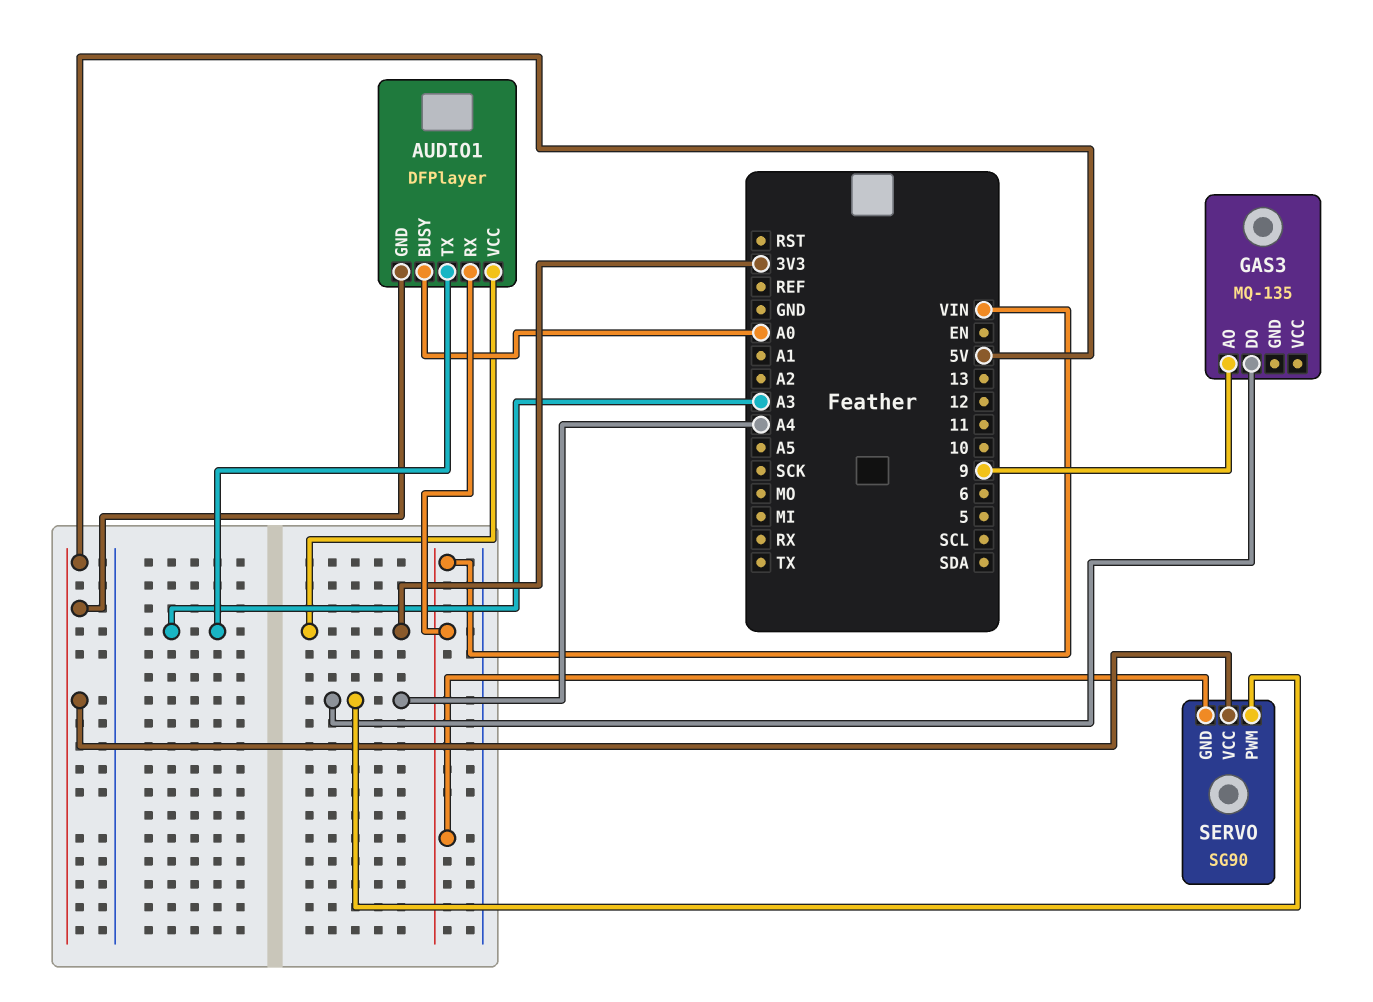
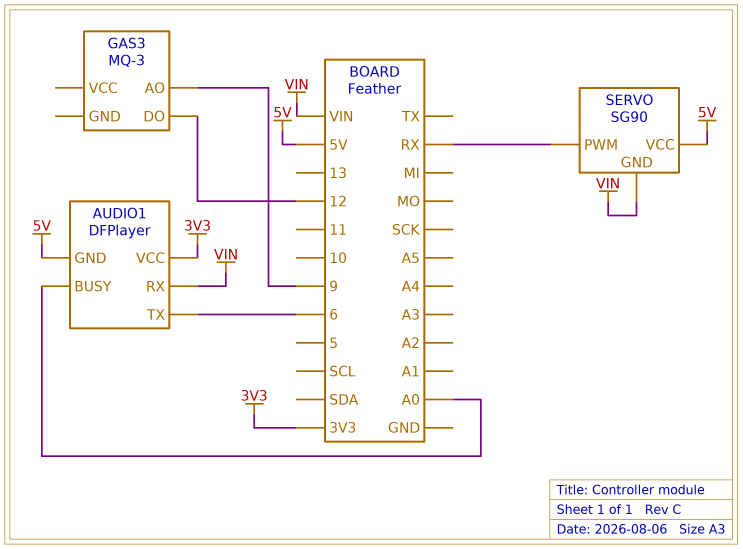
AUDIO1 pin TX: A3 -> 6
GAS3: MQ-135 -> MQ-3
GAS3 pin DO: A4 -> 12
SERVO pin PWM: A4 -> RX

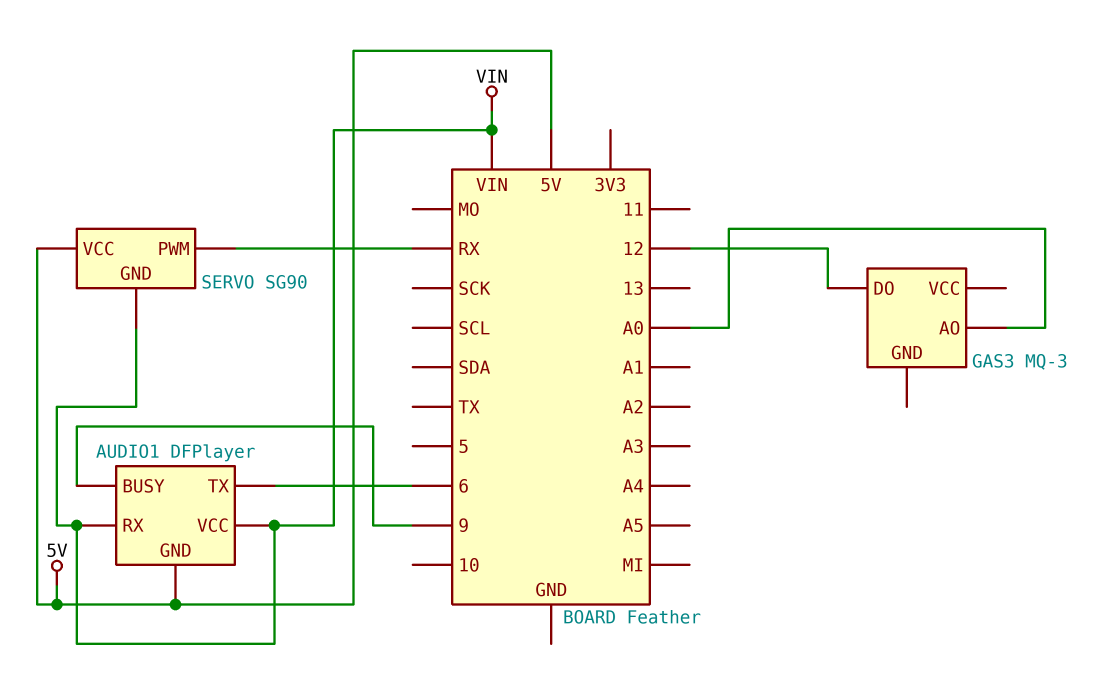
AUDIO1 pin BUSY: A0 -> 9
AUDIO1 pin VCC: 3V3 -> VIN
GAS3 pin AO: 9 -> A0

